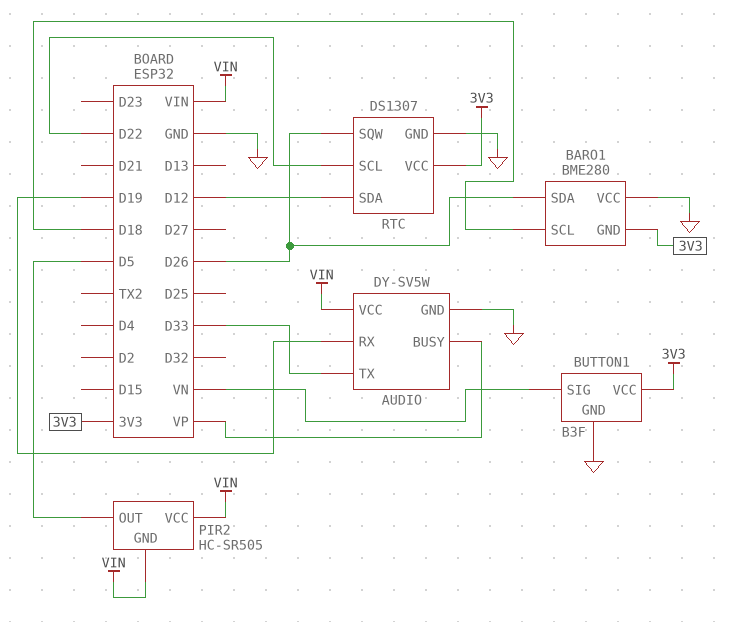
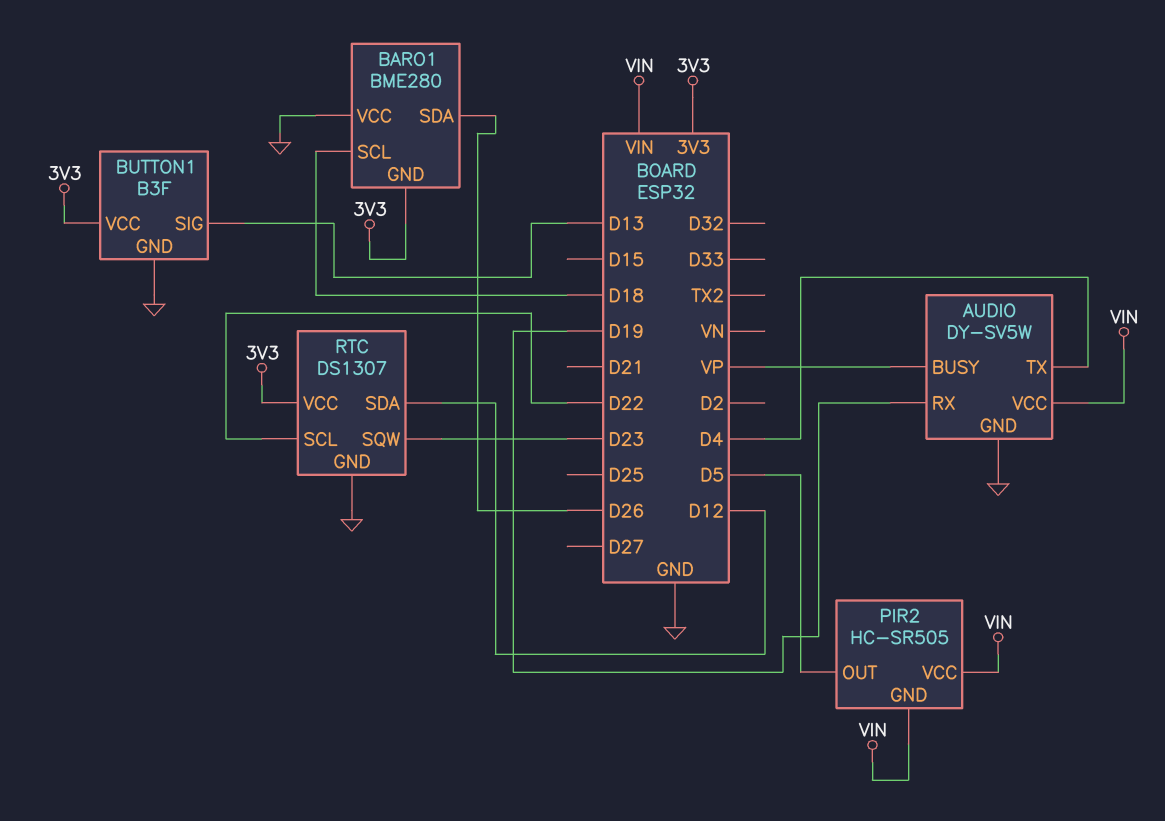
AUDIO pin TX: D33 -> D4
BUTTON1 pin SIG: VN -> D13
RTC pin SQW: D26 -> D23

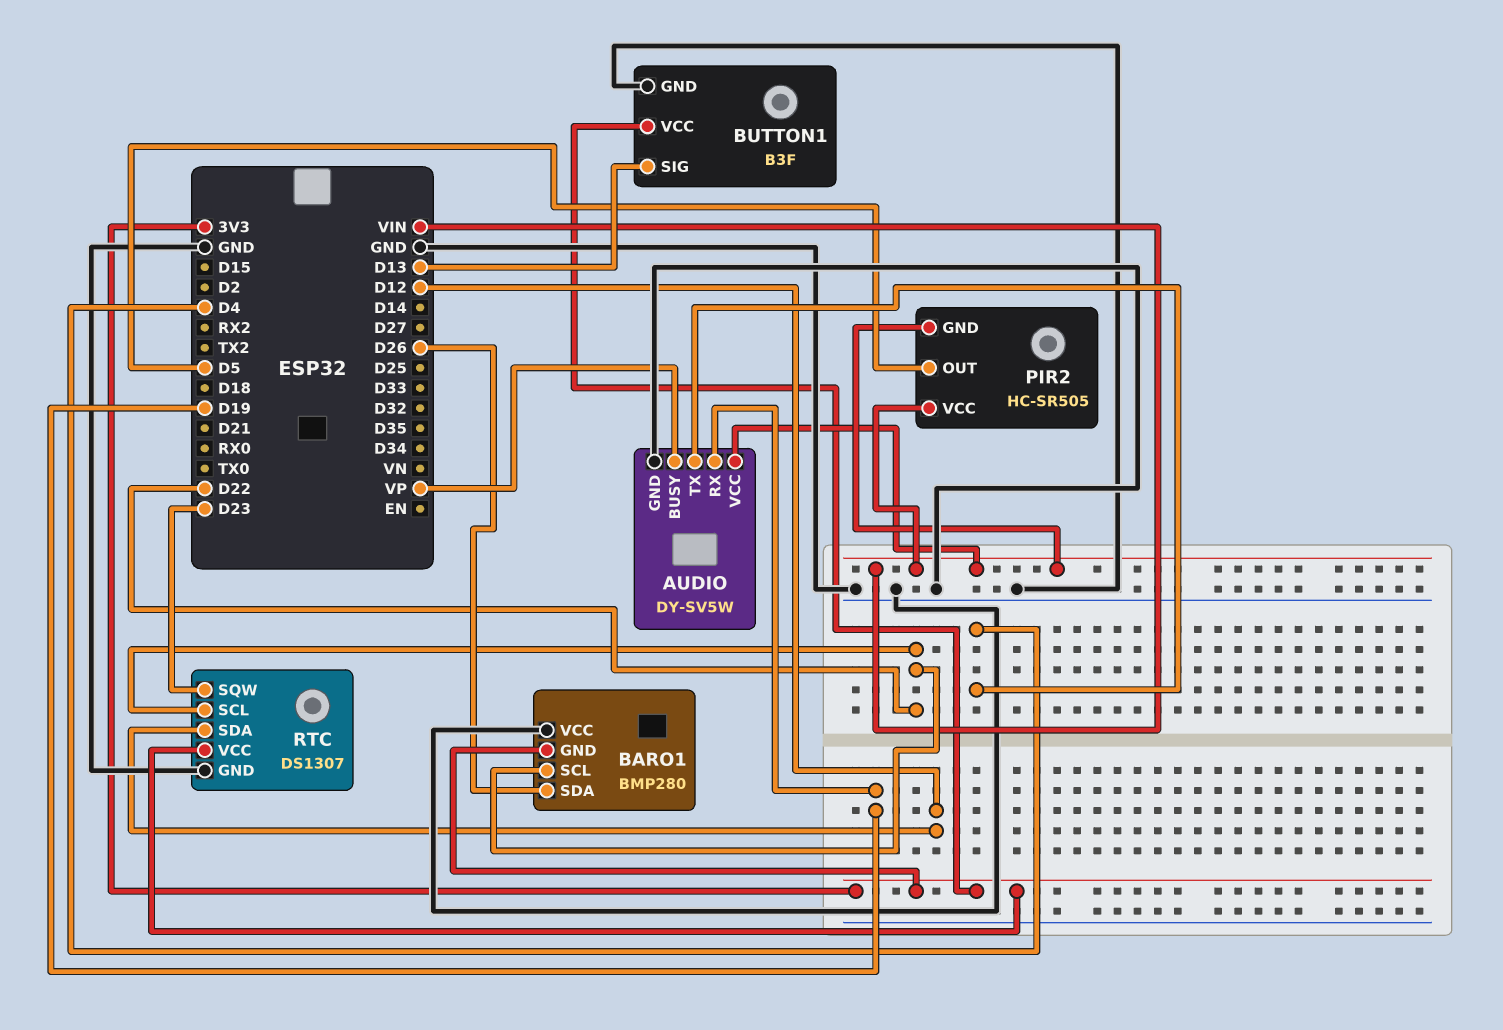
BARO1: BME280 -> BMP280
BARO1 pin SCL: D18 -> D22

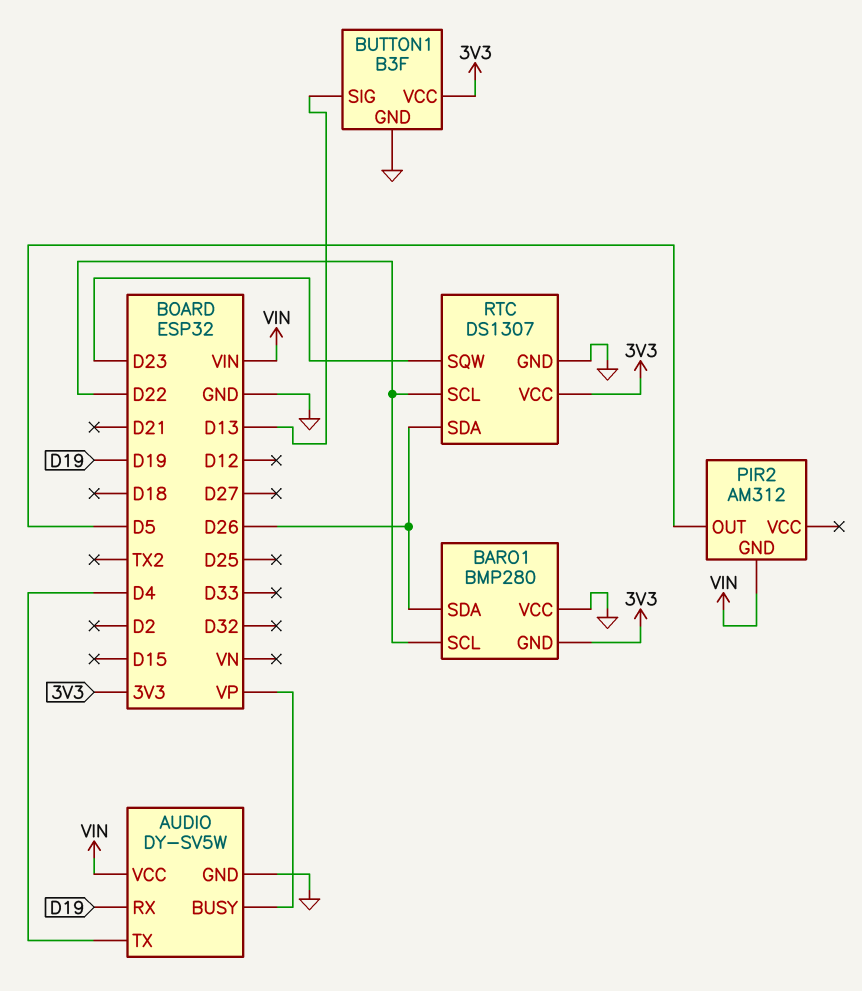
PIR2: HC-SR505 -> AM312
PIR2 pin VCC: VIN -> none
RTC pin SDA: D12 -> D26

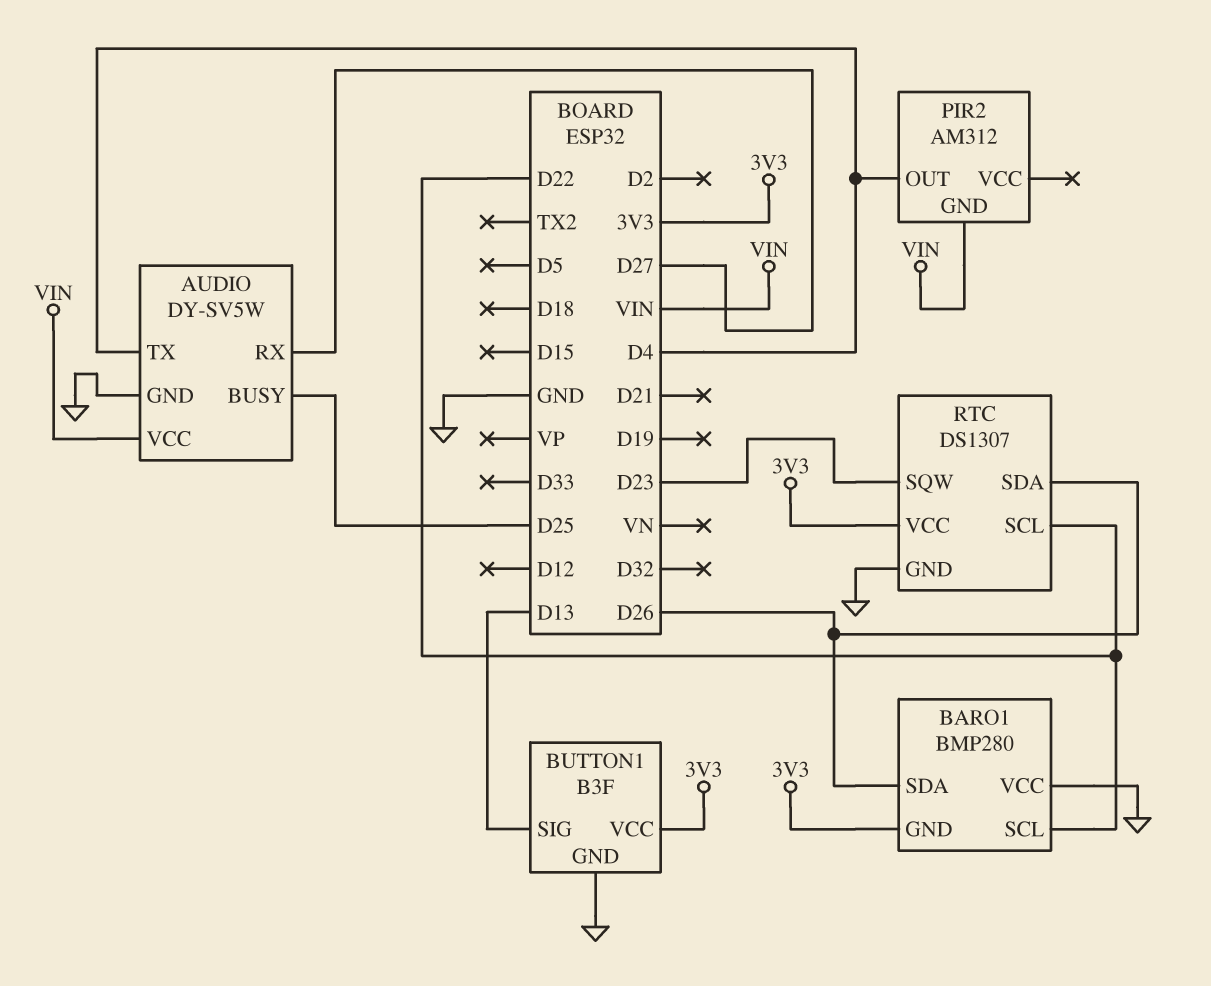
AUDIO pin BUSY: VP -> D25
AUDIO pin RX: D19 -> D27
PIR2 pin OUT: D5 -> D4

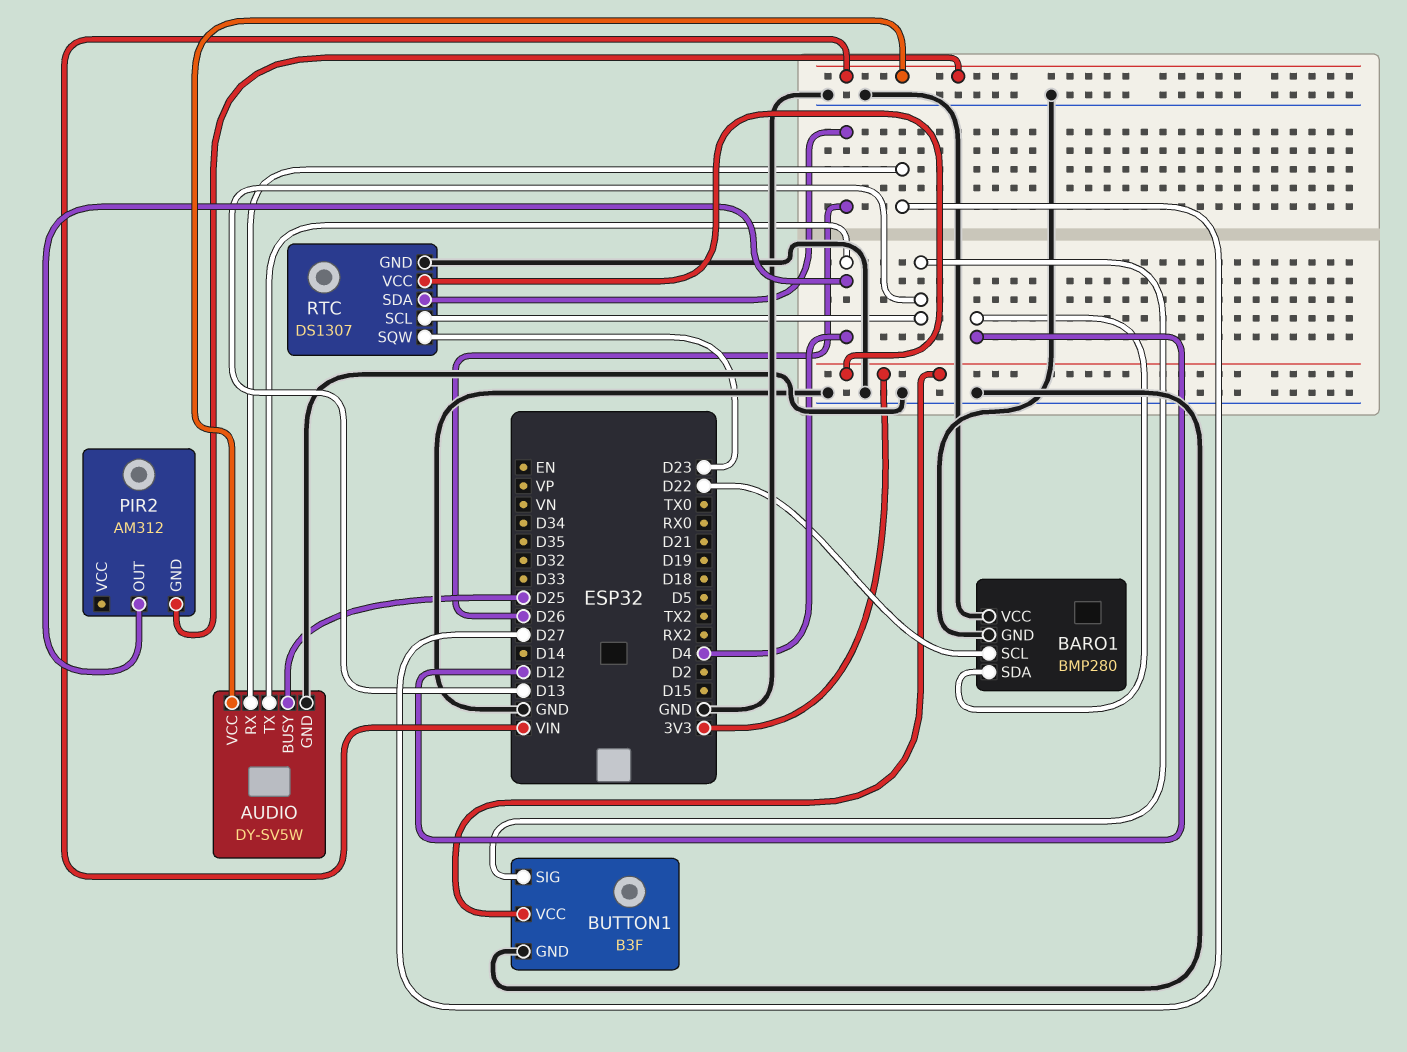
BARO1 pin GND: 3V3 -> GND
BARO1 pin SDA: D26 -> D12
RTC pin SCL: D22 -> D13

